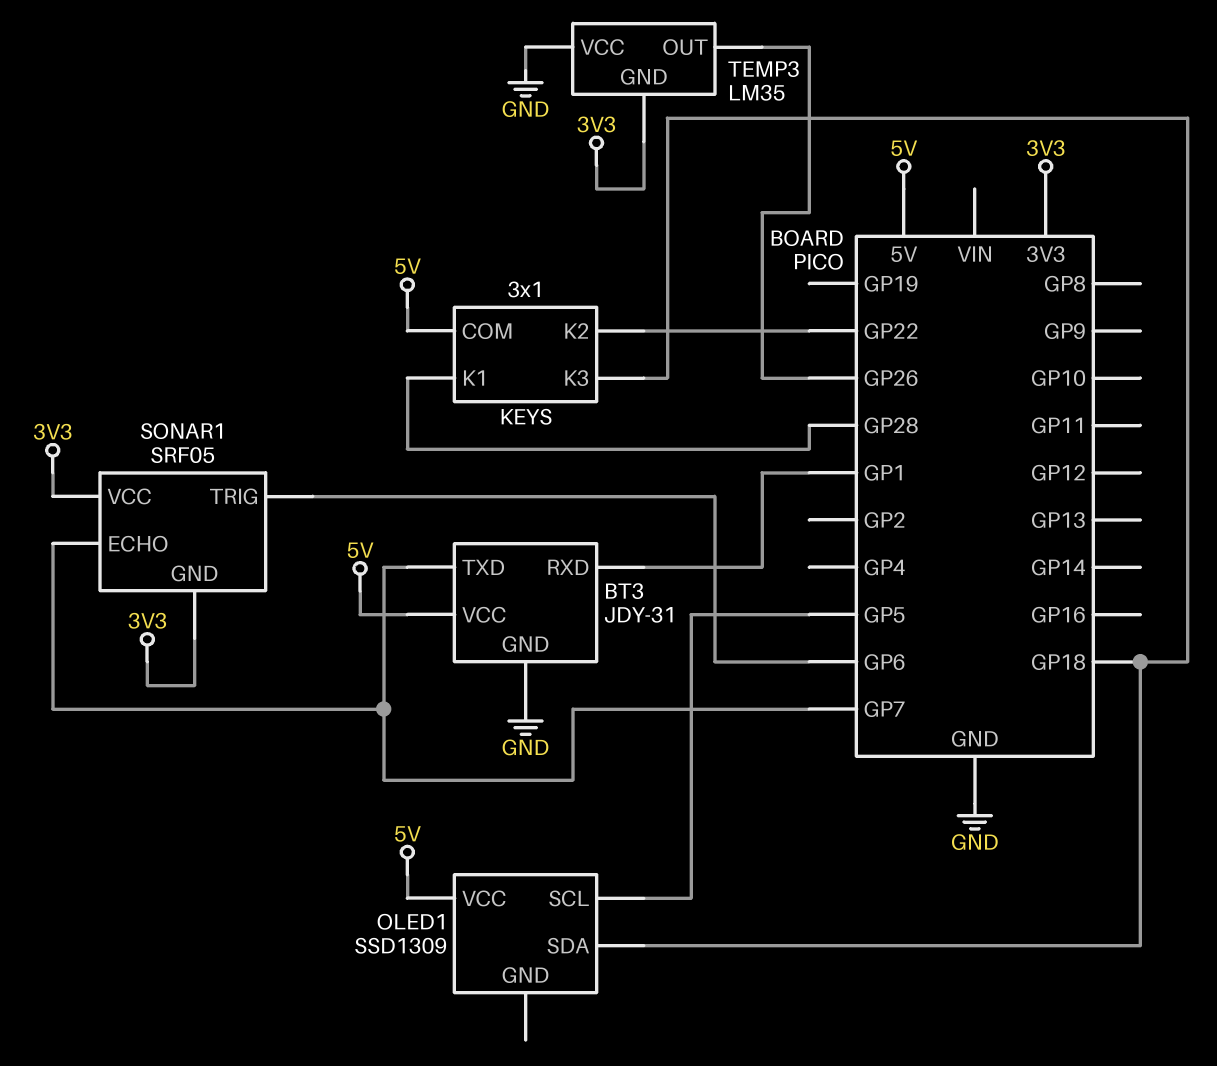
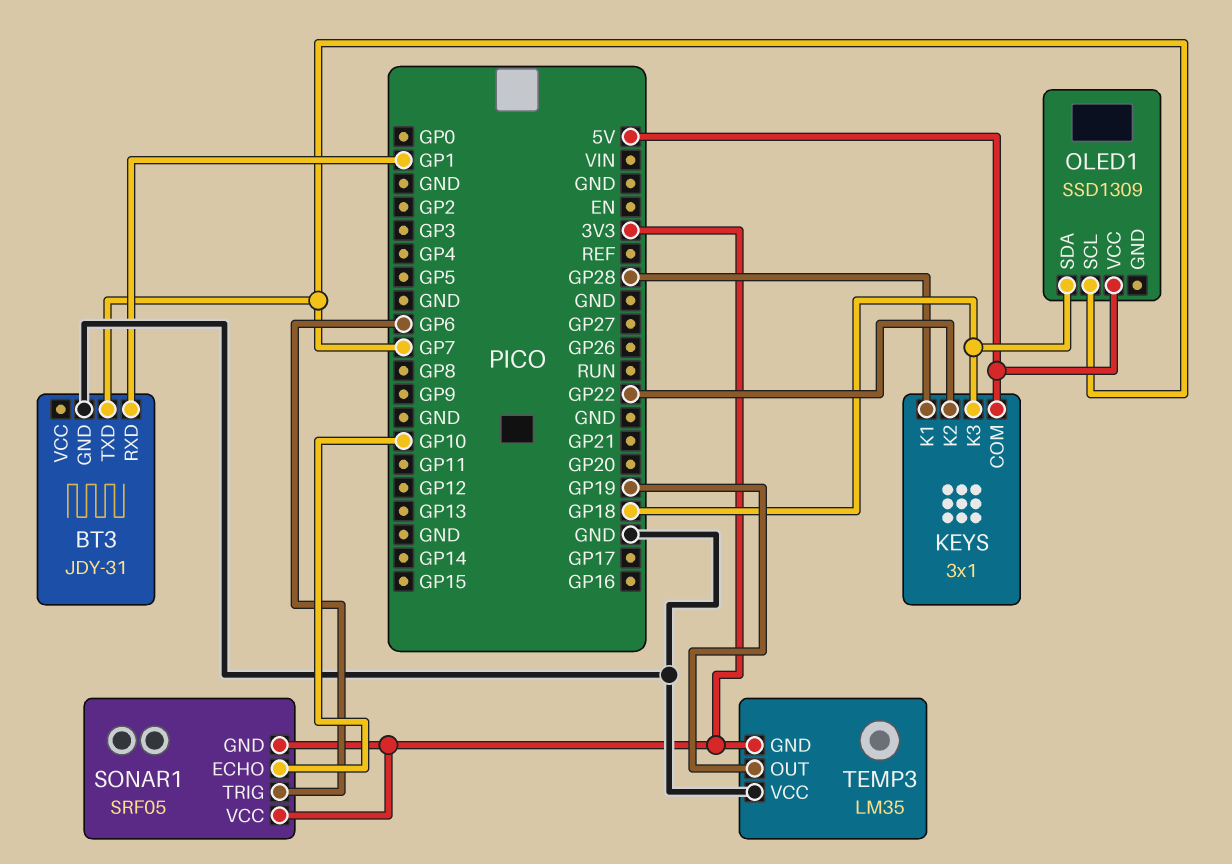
BT3 pin VCC: 5V -> none
OLED1 pin SCL: GP5 -> GP7
SONAR1 pin ECHO: GP7 -> GP10
TEMP3 pin OUT: GP26 -> GP19

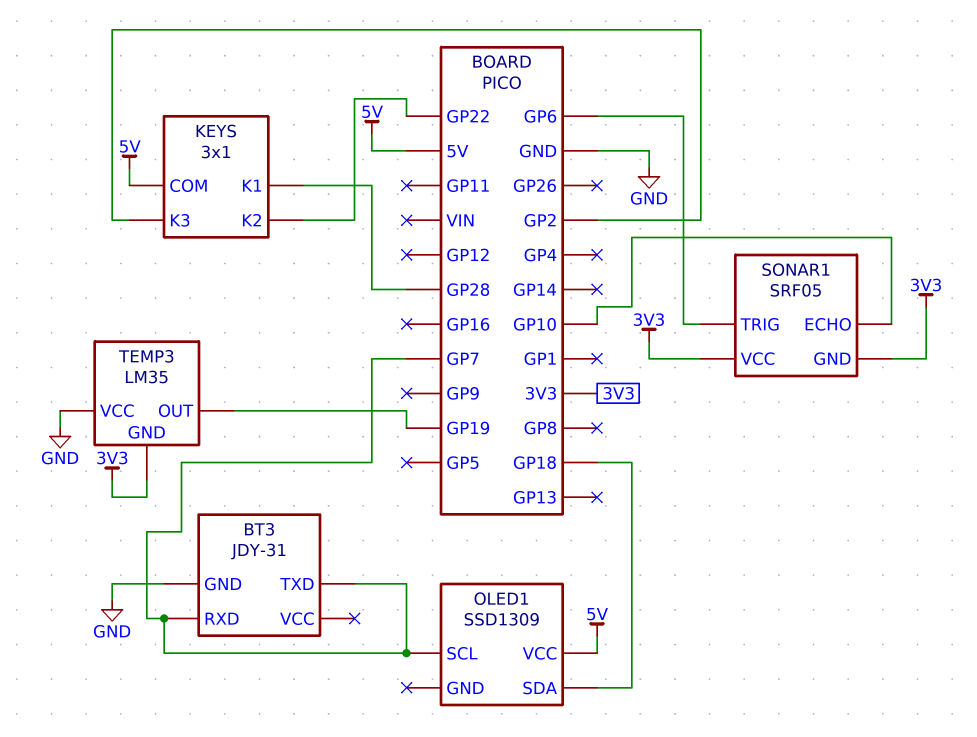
BT3 pin RXD: GP1 -> GP7
KEYS pin K3: GP18 -> GP2

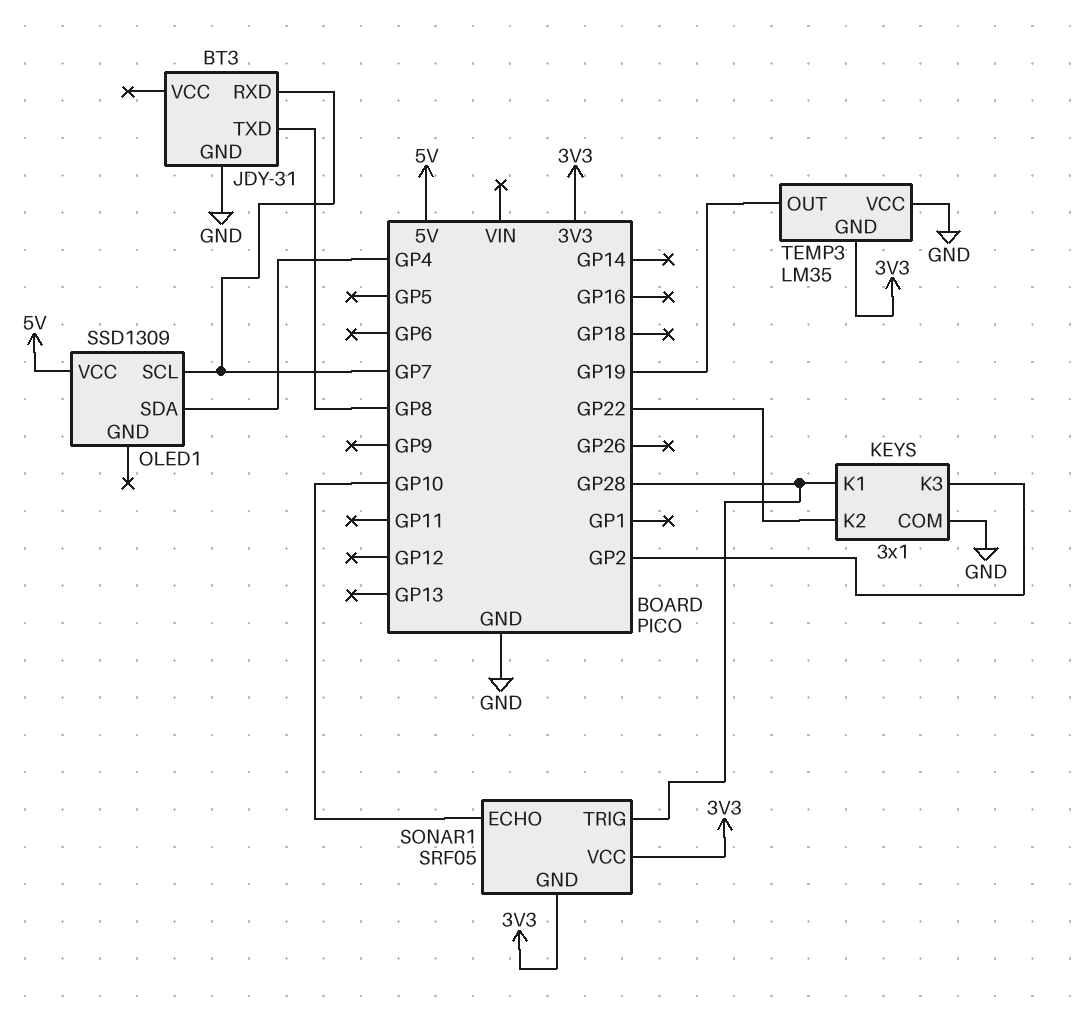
BT3 pin TXD: GP7 -> GP8
KEYS pin COM: 5V -> GND
OLED1 pin SDA: GP18 -> GP4
SONAR1 pin TRIG: GP6 -> GP28

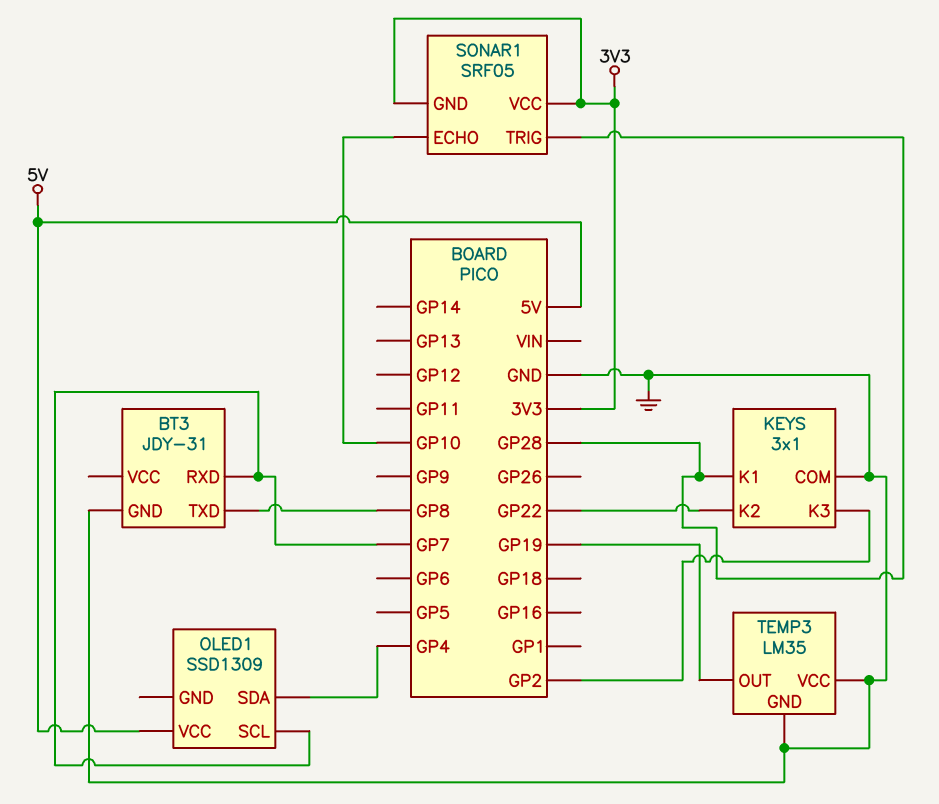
TEMP3 pin GND: 3V3 -> GND

